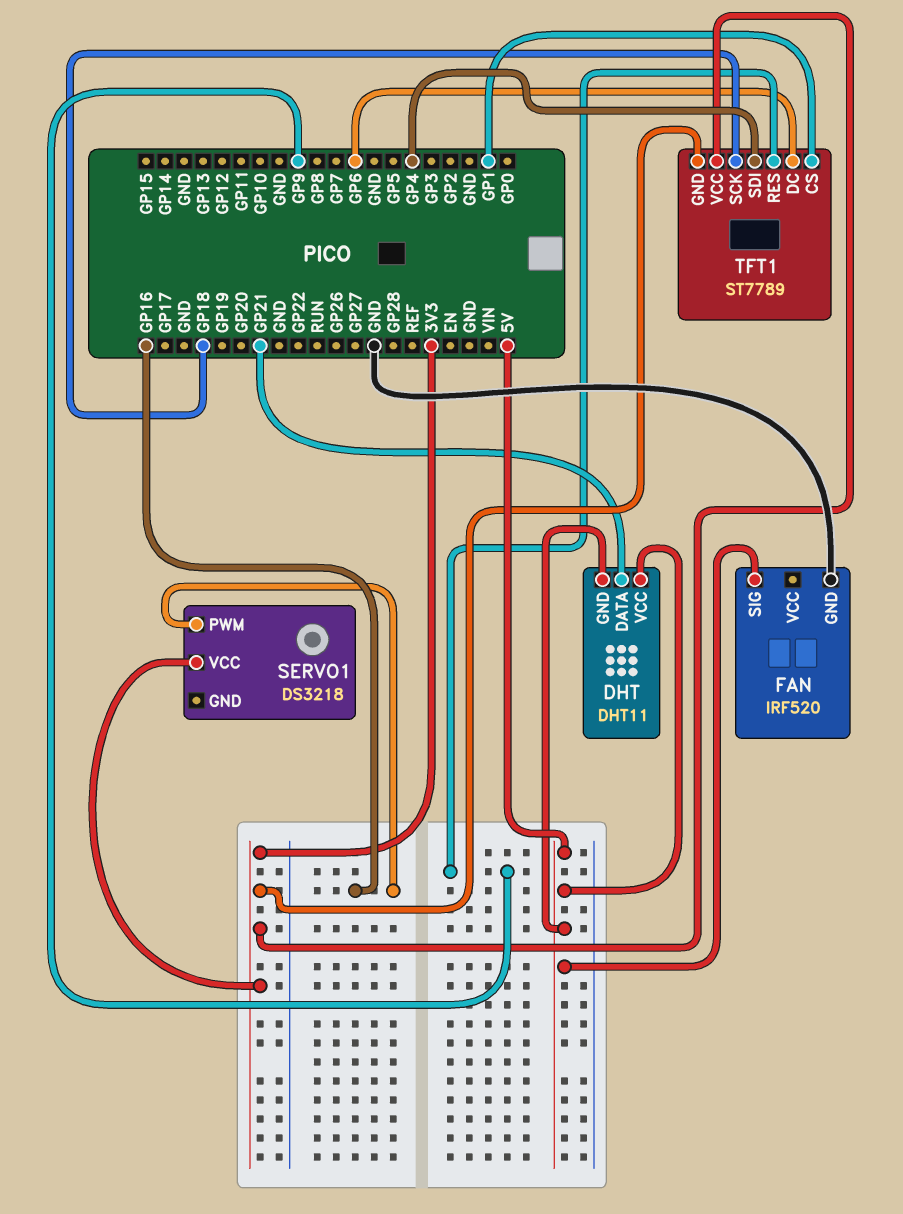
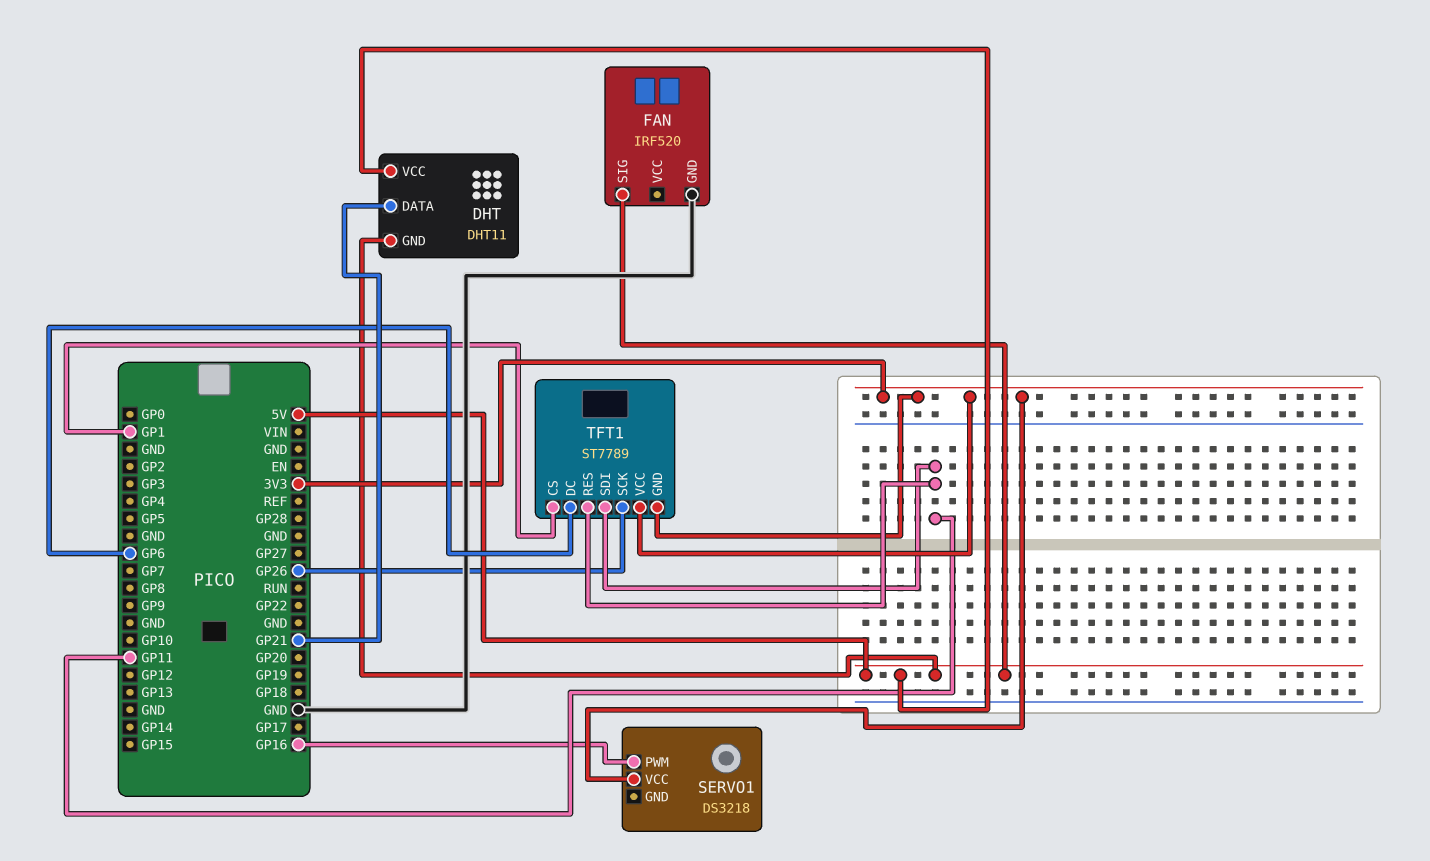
TFT1 pin RES: GP9 -> GP11
TFT1 pin SCK: GP18 -> GP26
TFT1 pin SDI: GP4 -> GP11

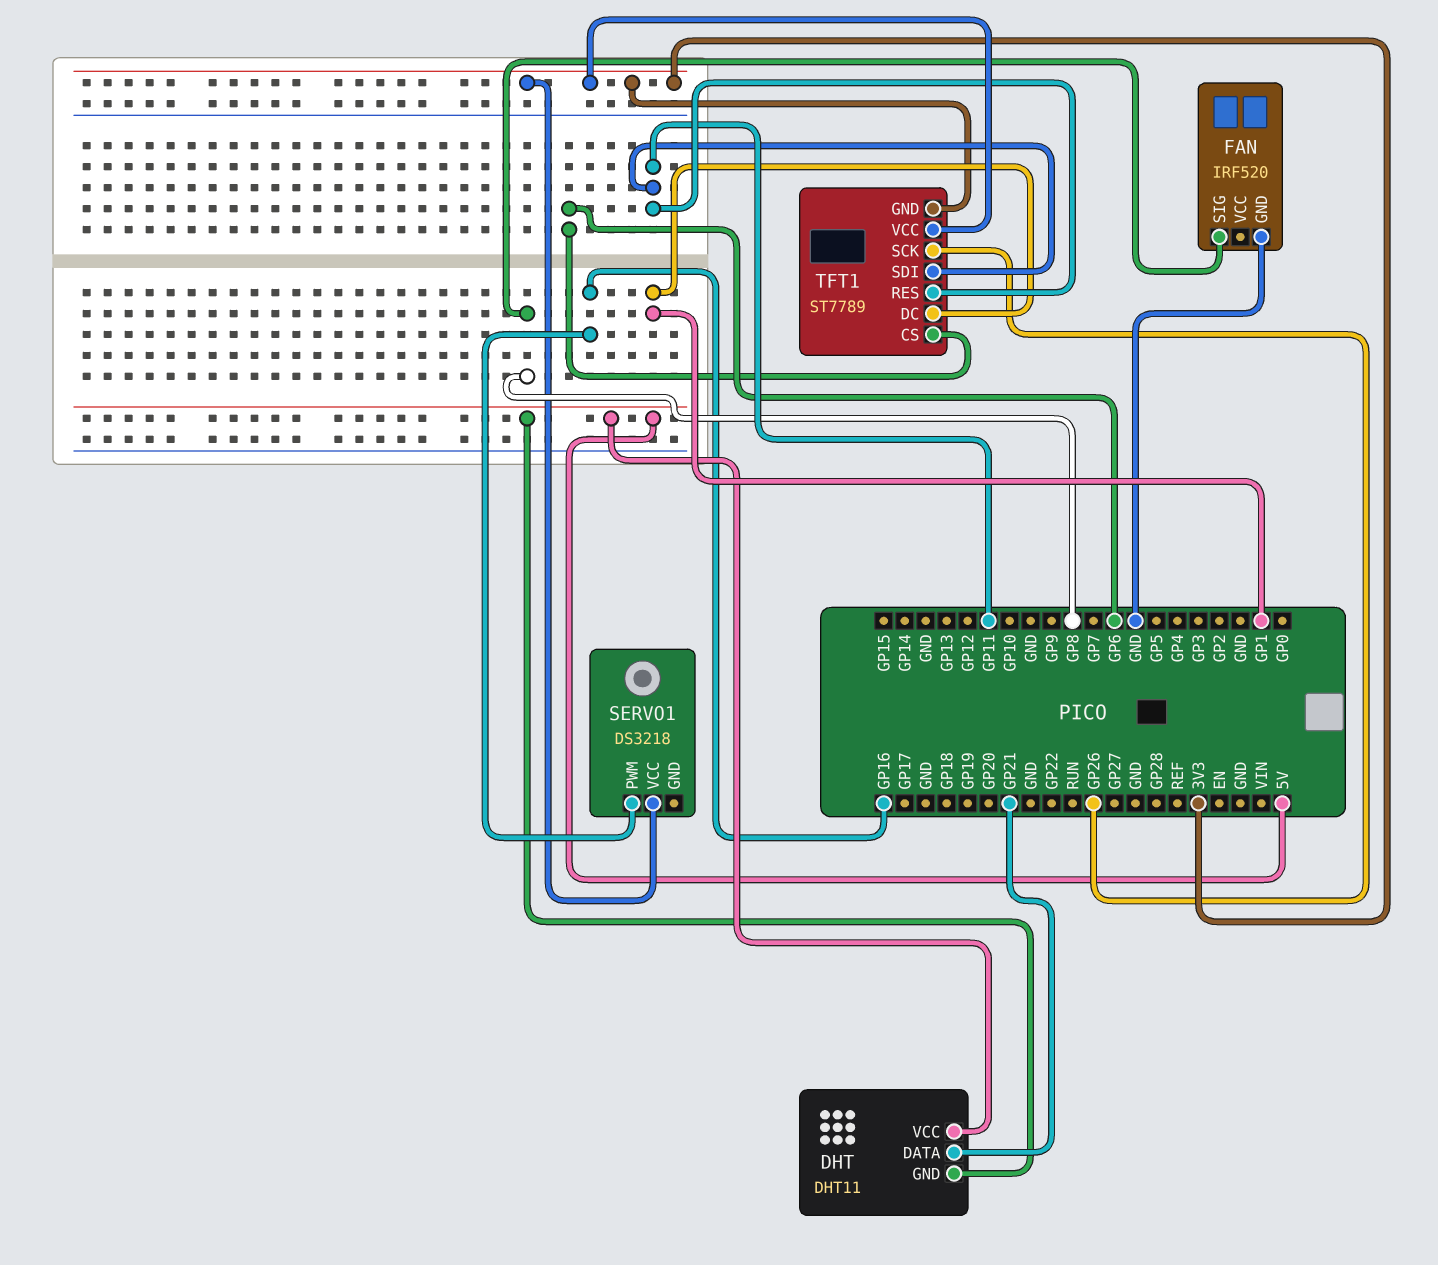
FAN pin SIG: 5V -> GP8
TFT1 pin CS: GP1 -> GP6
TFT1 pin DC: GP6 -> GP1

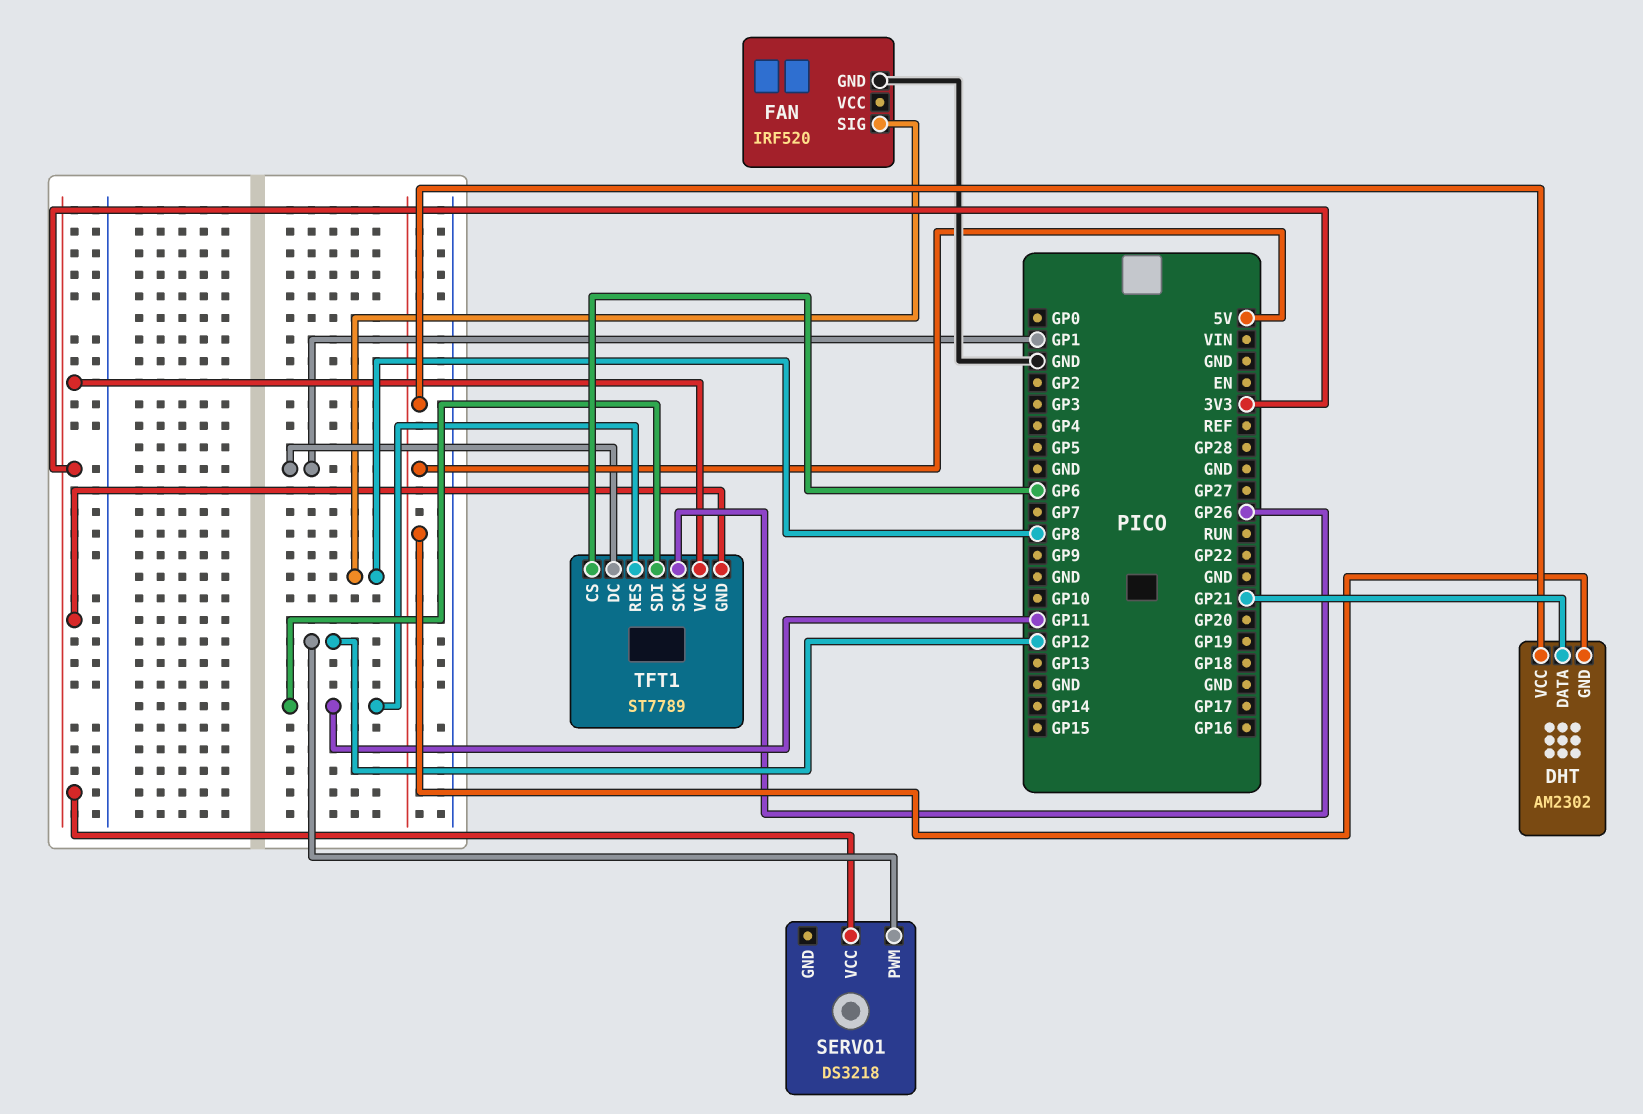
DHT: DHT11 -> AM2302
SERVO1 pin PWM: GP16 -> GP12

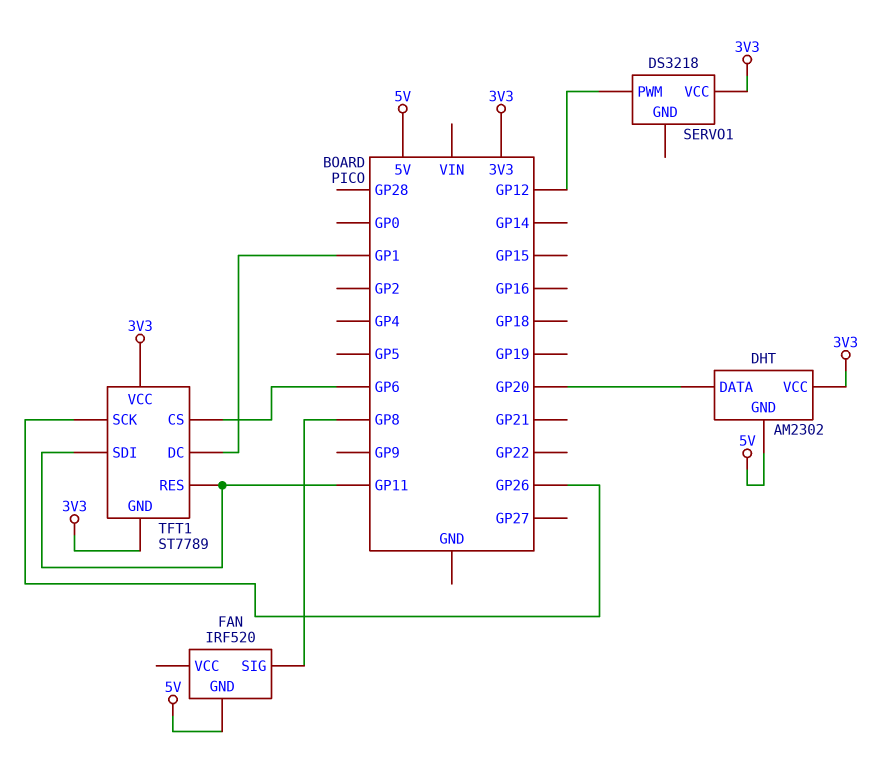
DHT pin DATA: GP21 -> GP20
DHT pin VCC: 5V -> 3V3
FAN pin GND: GND -> 5V

